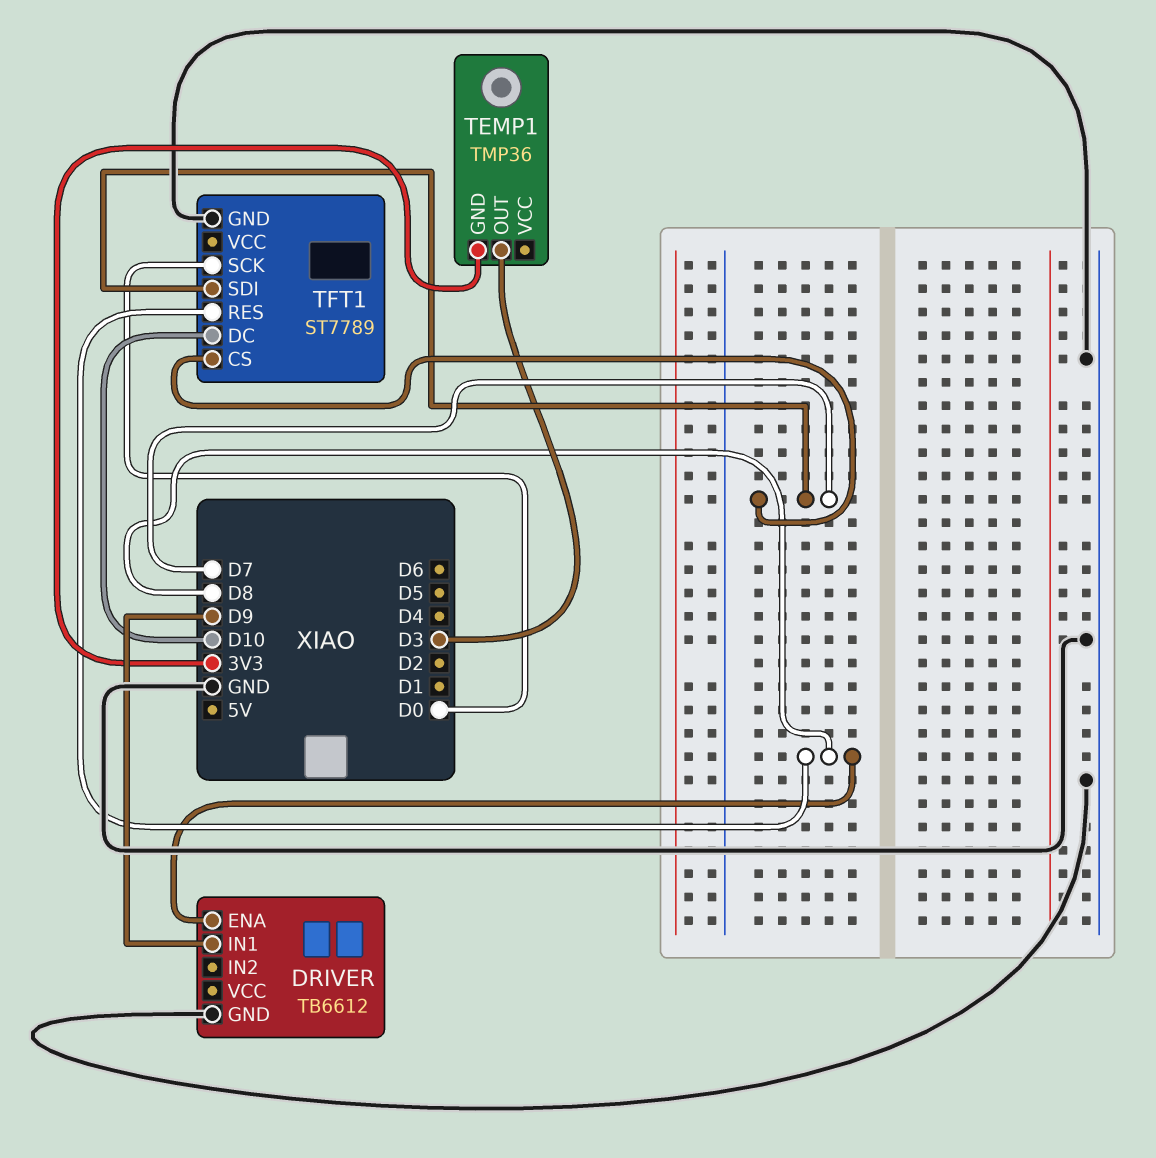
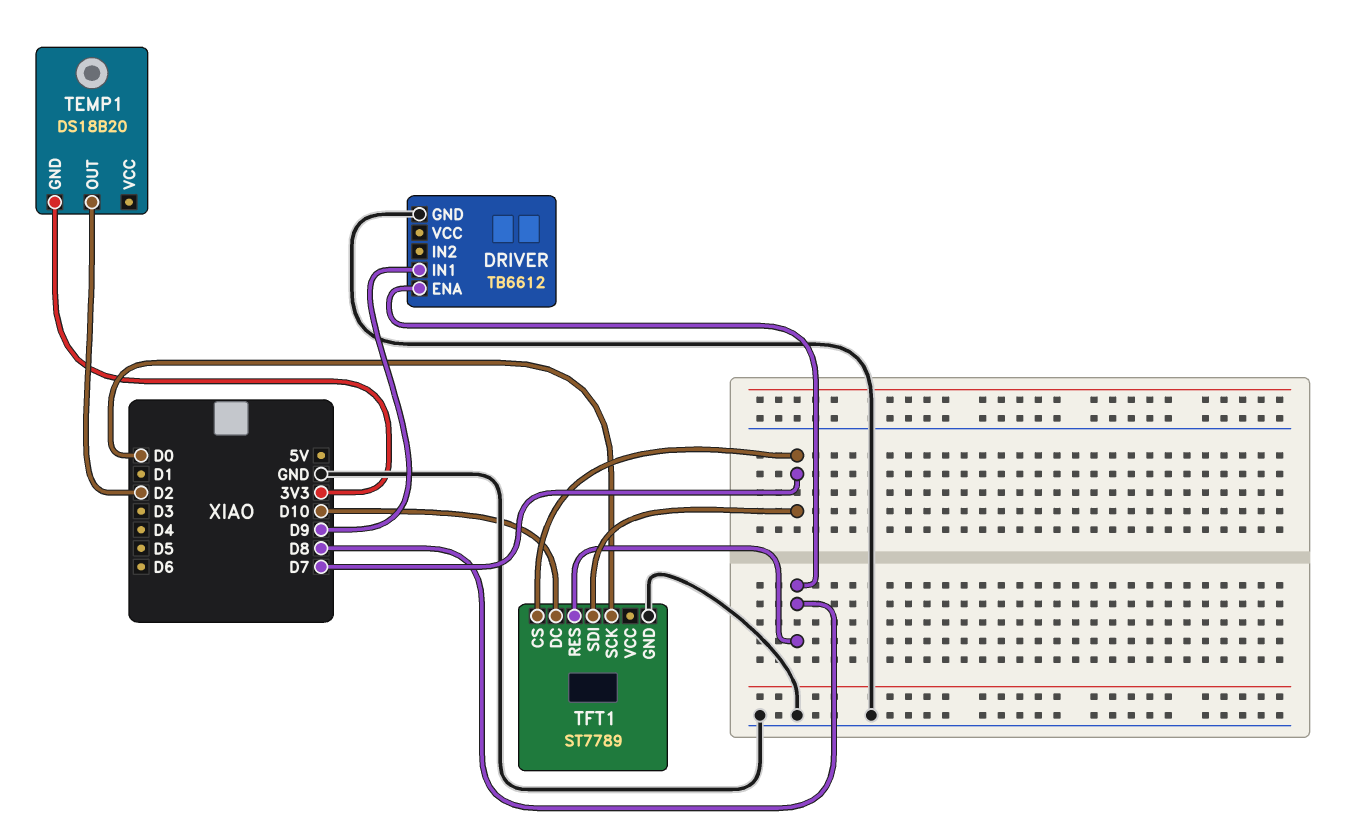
TEMP1: TMP36 -> DS18B20
TEMP1 pin OUT: D3 -> D2

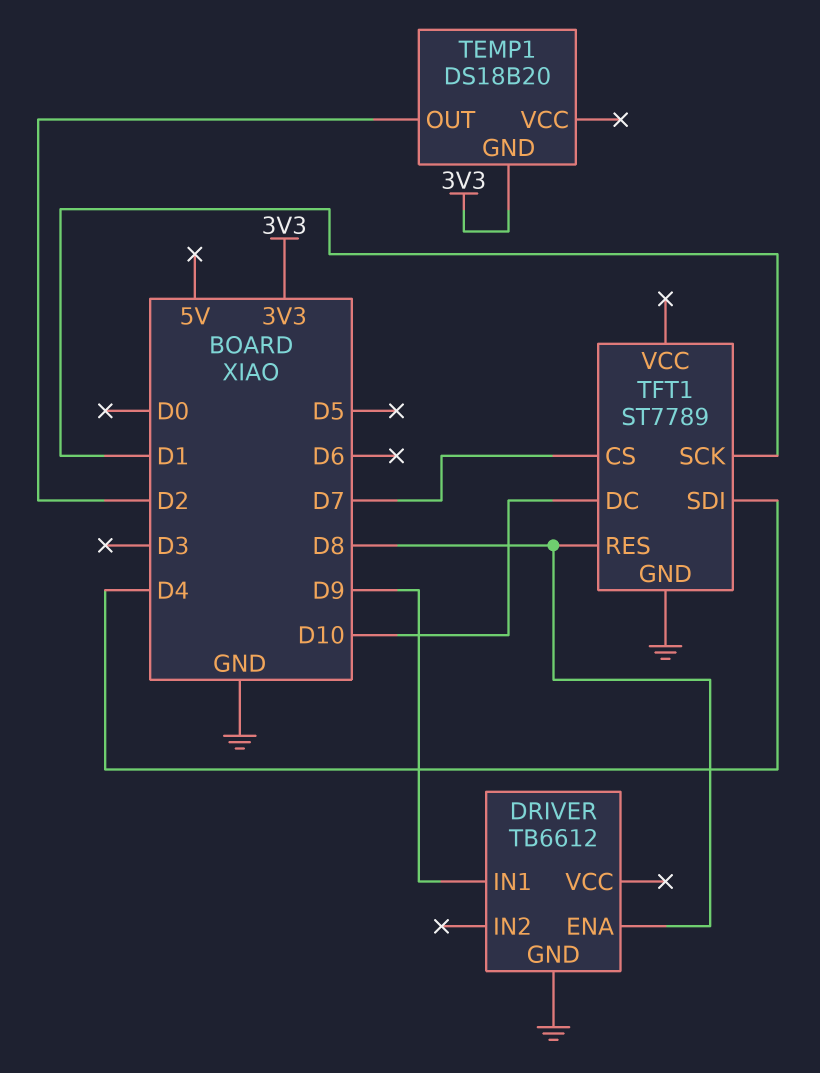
TFT1 pin SCK: D0 -> D1
TFT1 pin SDI: D7 -> D4

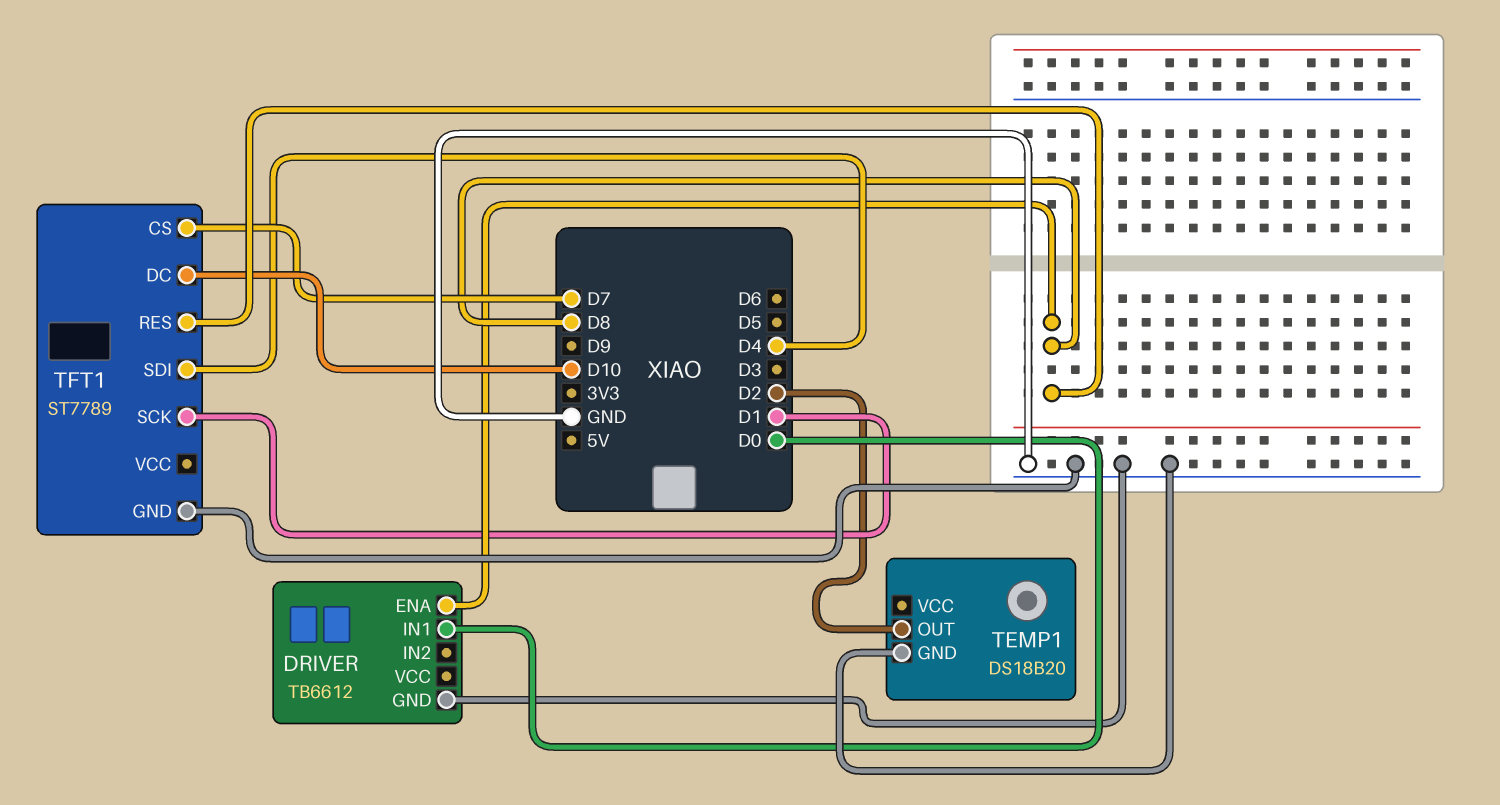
DRIVER pin IN1: D9 -> D0
TEMP1 pin GND: 3V3 -> GND

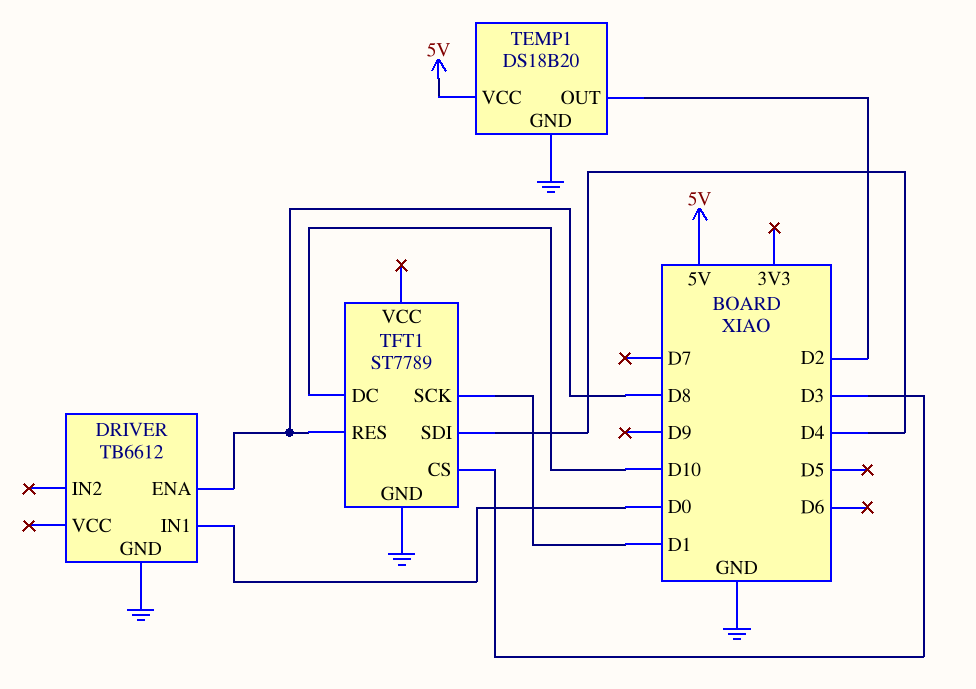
TEMP1 pin VCC: none -> 5V
TFT1 pin CS: D7 -> D3

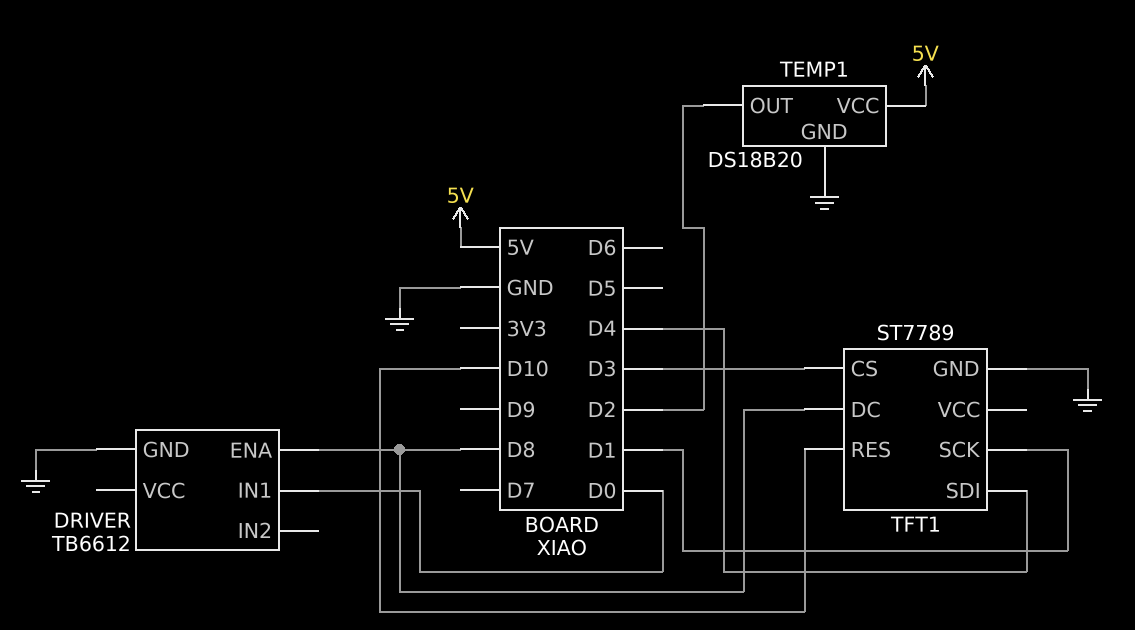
TFT1 pin DC: D10 -> D8
TFT1 pin RES: D8 -> D10

